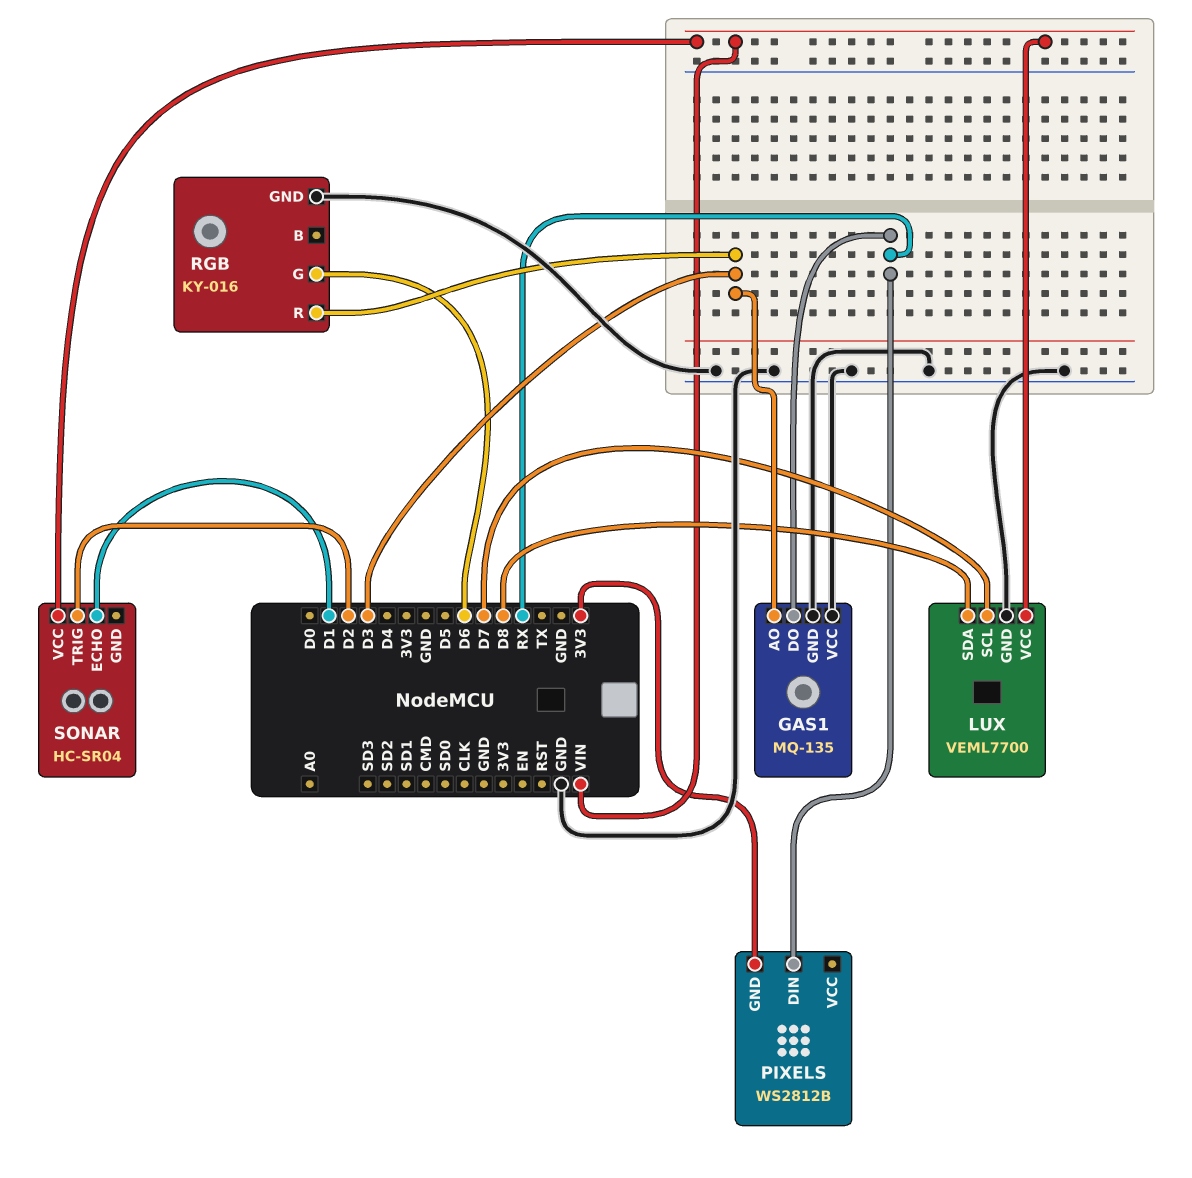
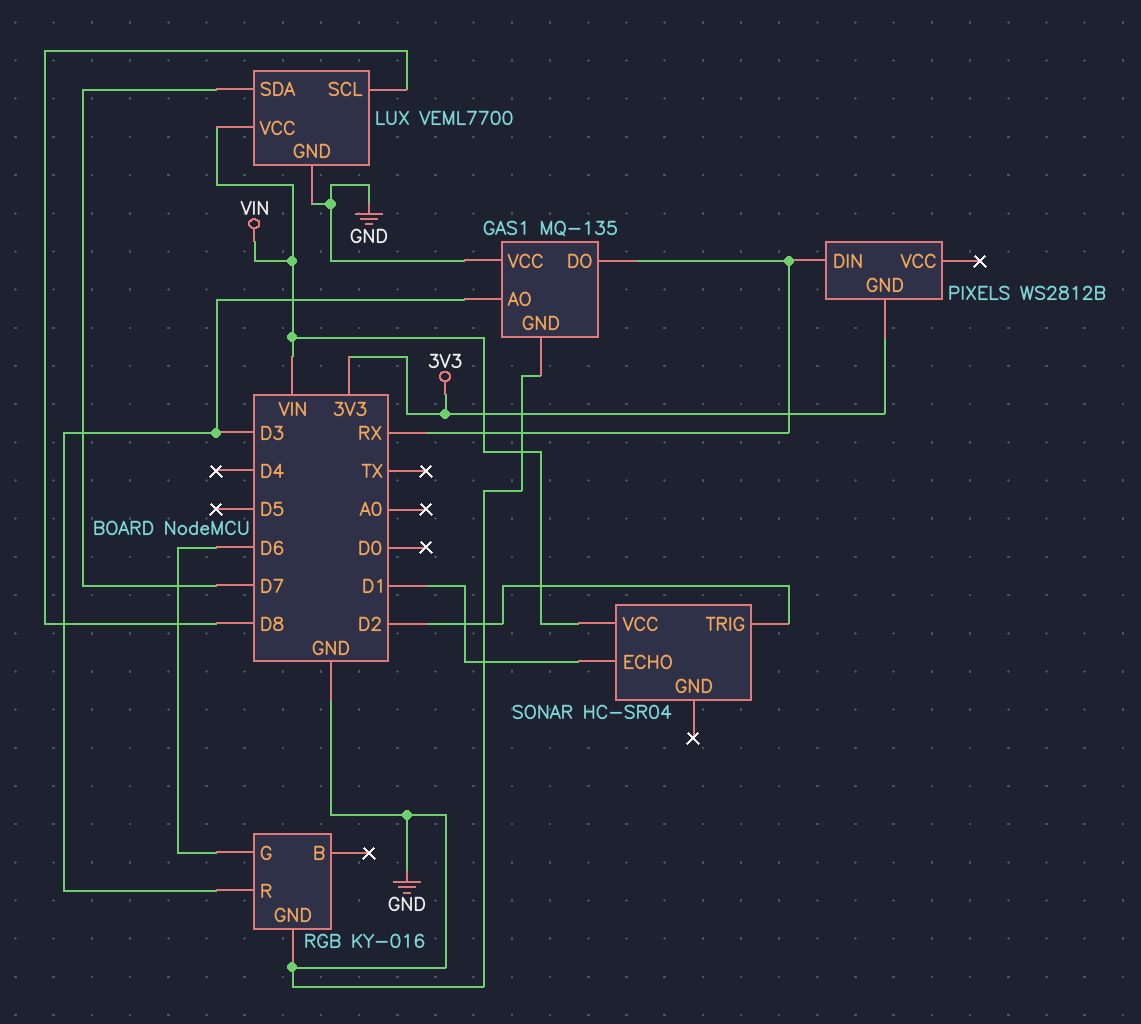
LUX pin SCL: D7 -> D8
LUX pin SDA: D8 -> D7

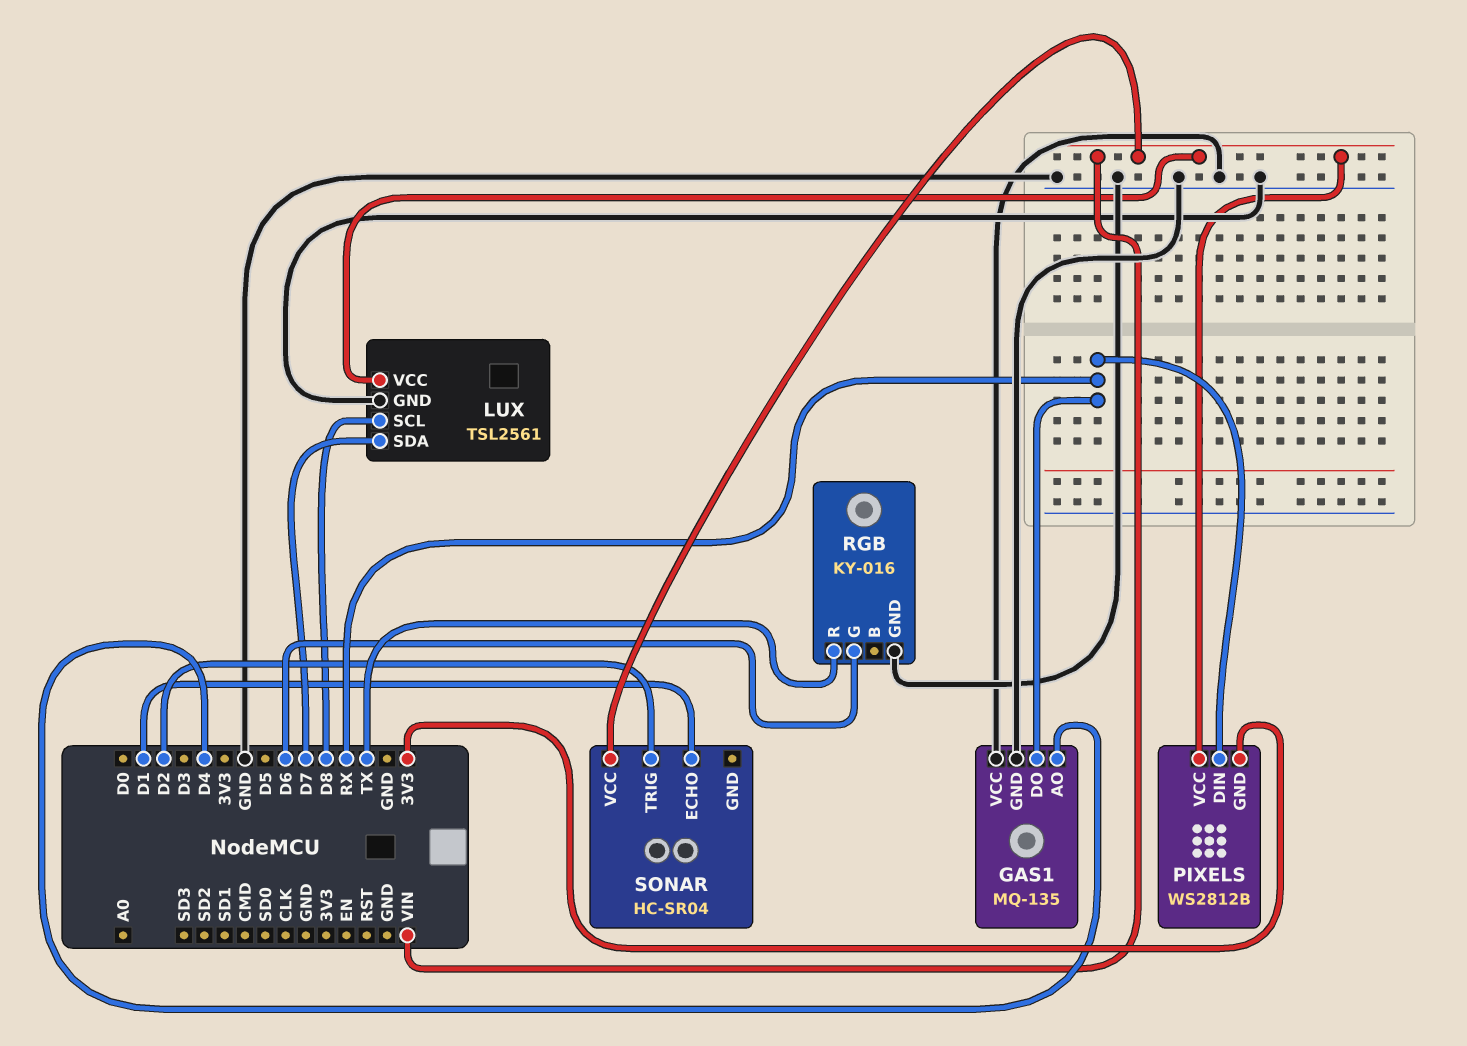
GAS1 pin AO: D3 -> D4
LUX: VEML7700 -> TSL2561
PIXELS pin VCC: none -> VIN
RGB pin R: D3 -> TX

